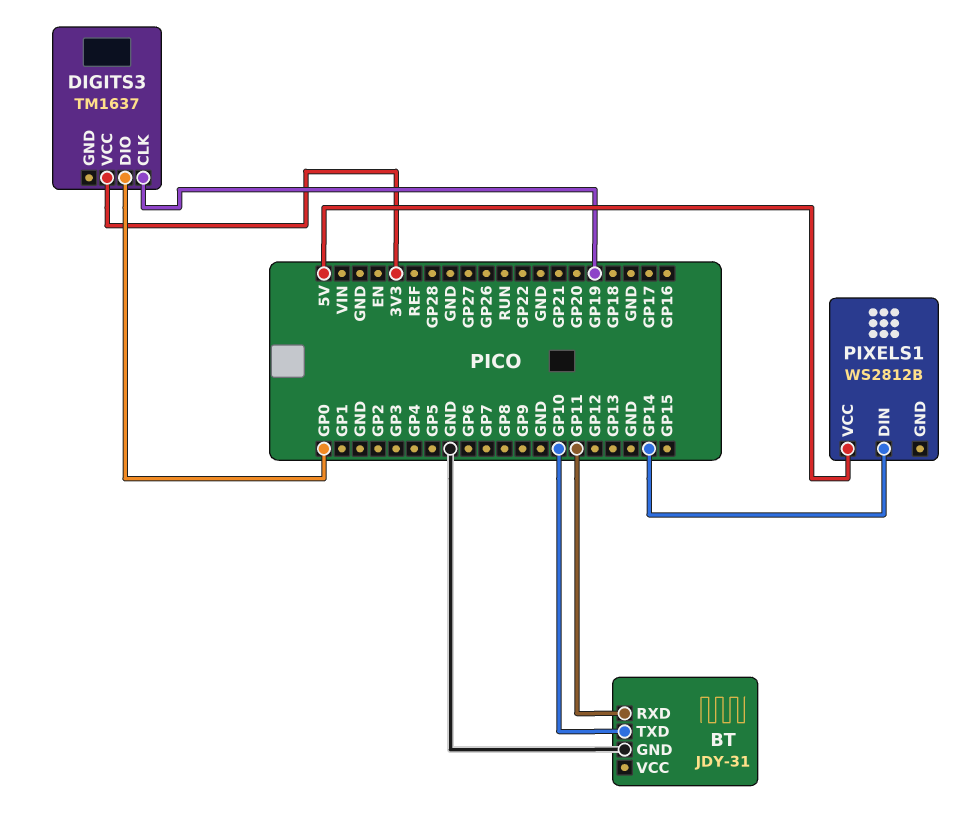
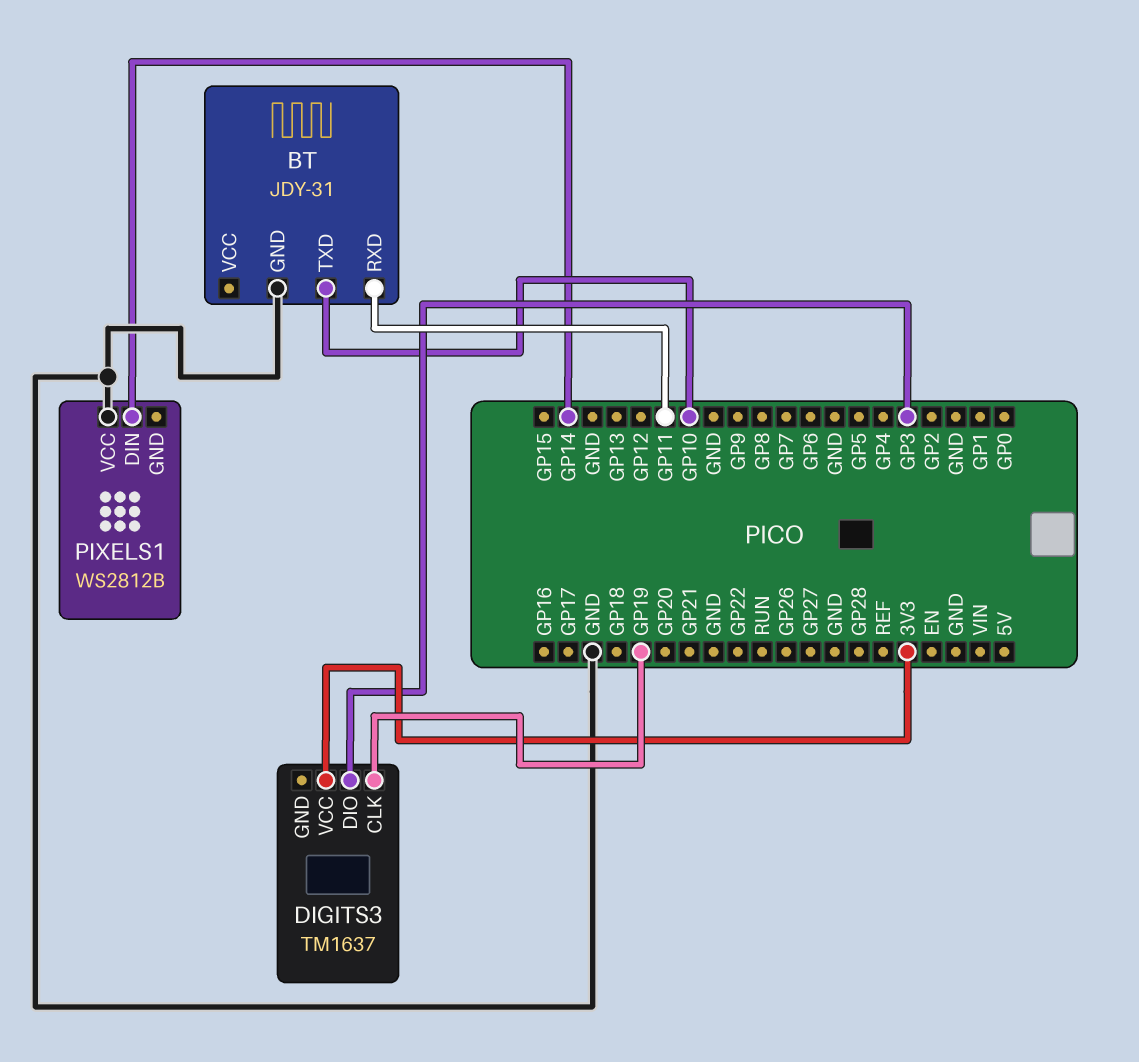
DIGITS3 pin DIO: GP0 -> GP3
PIXELS1 pin VCC: 5V -> GND

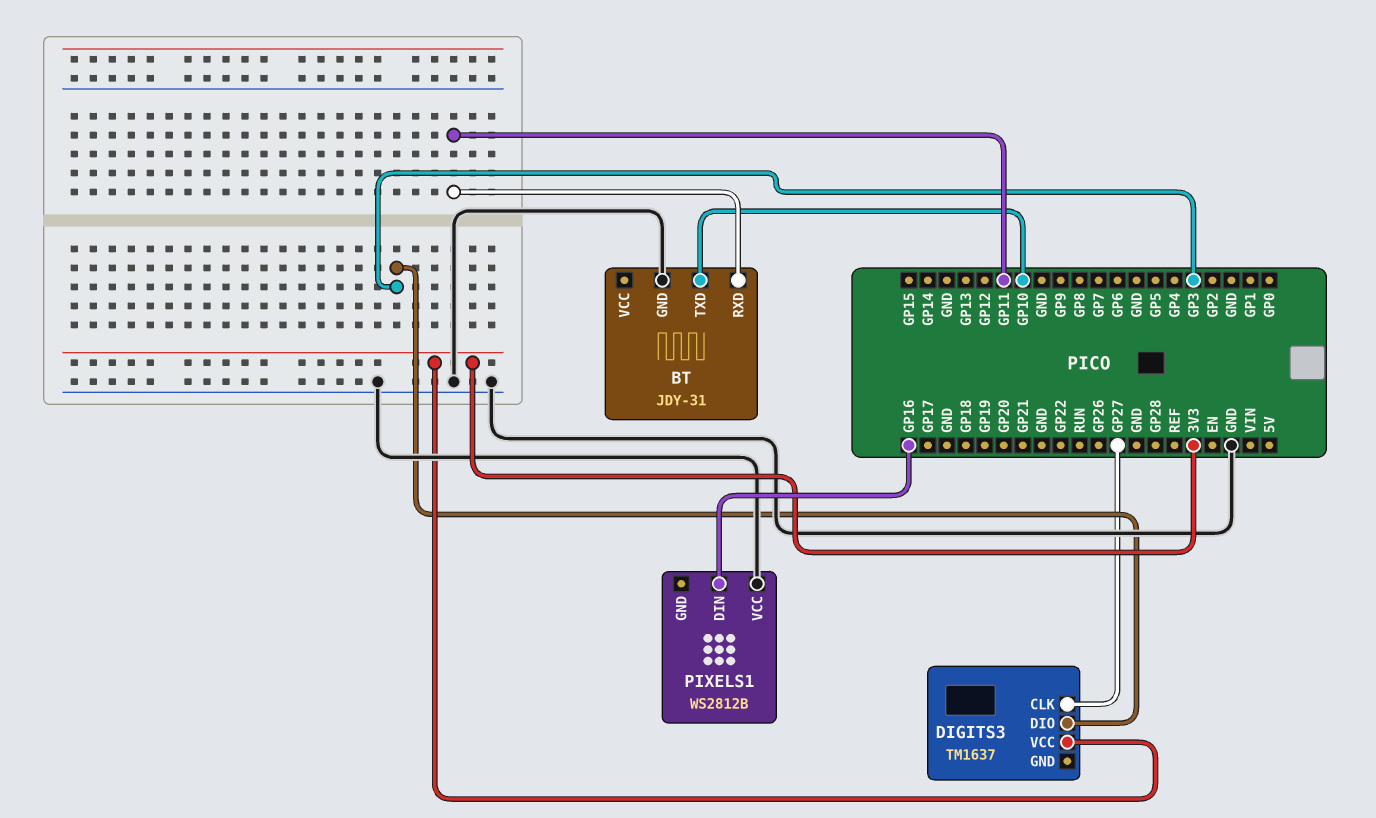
DIGITS3 pin CLK: GP19 -> GP27
PIXELS1 pin DIN: GP14 -> GP16

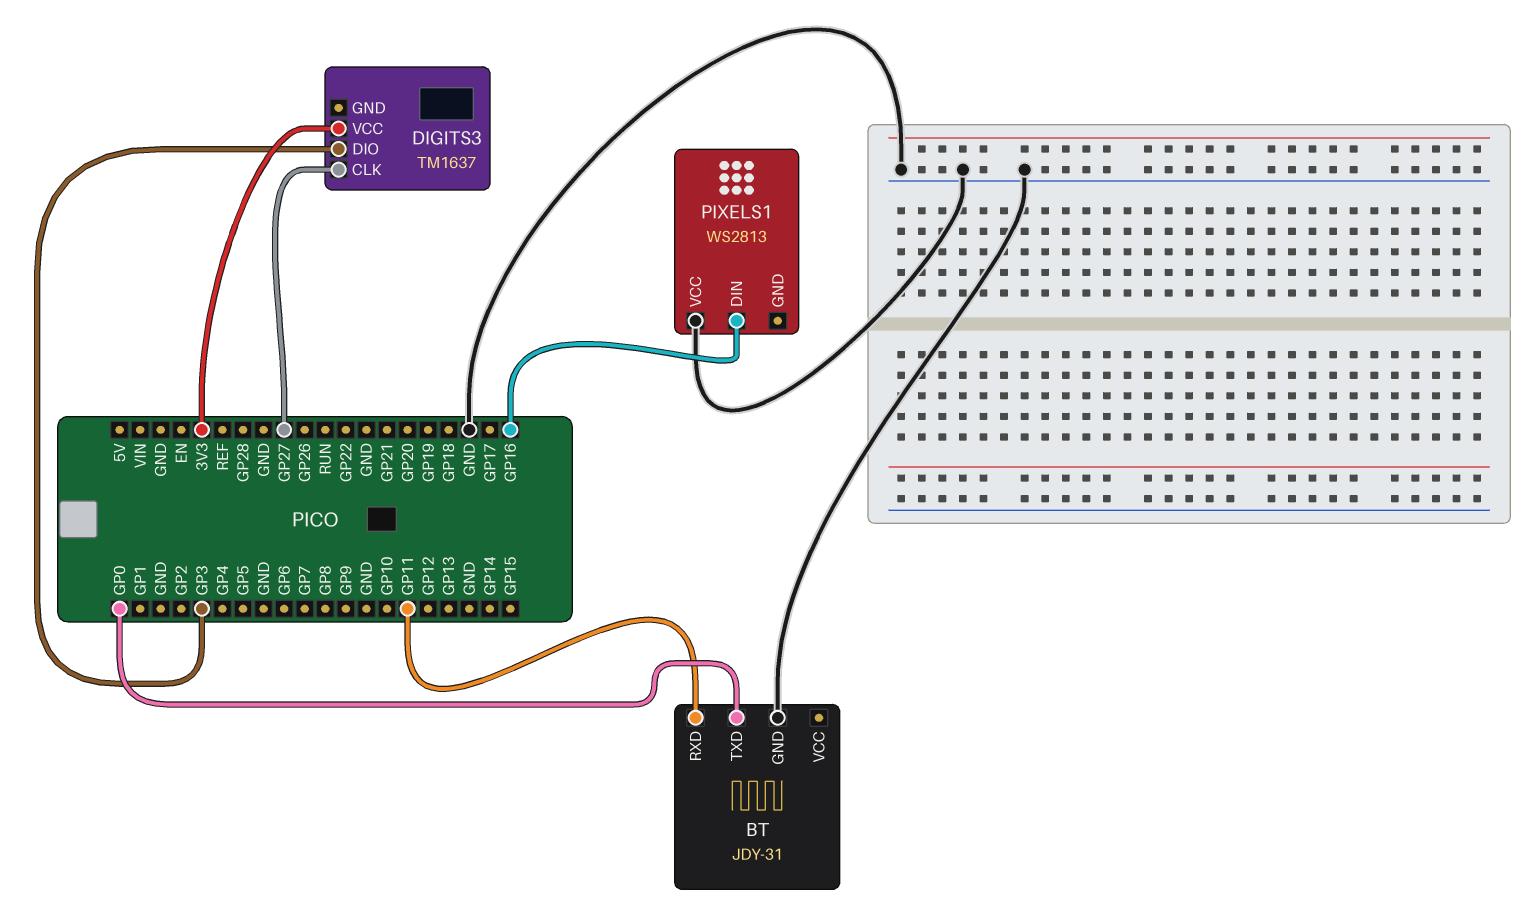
BT pin TXD: GP10 -> GP0
PIXELS1: WS2812B -> WS2813

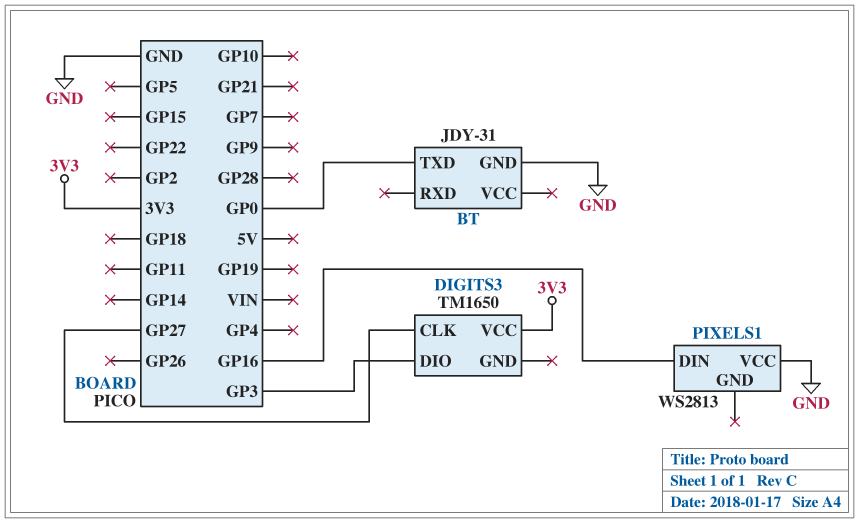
BT pin RXD: GP11 -> none
DIGITS3: TM1637 -> TM1650

